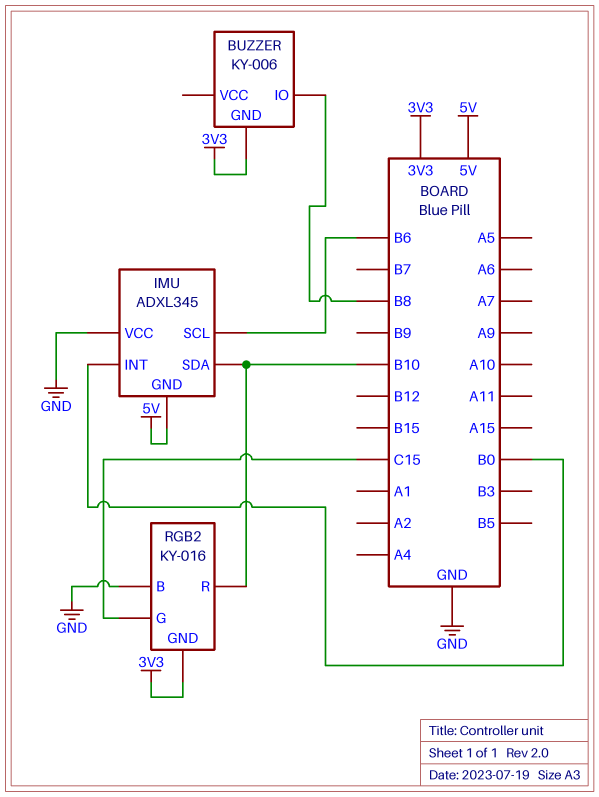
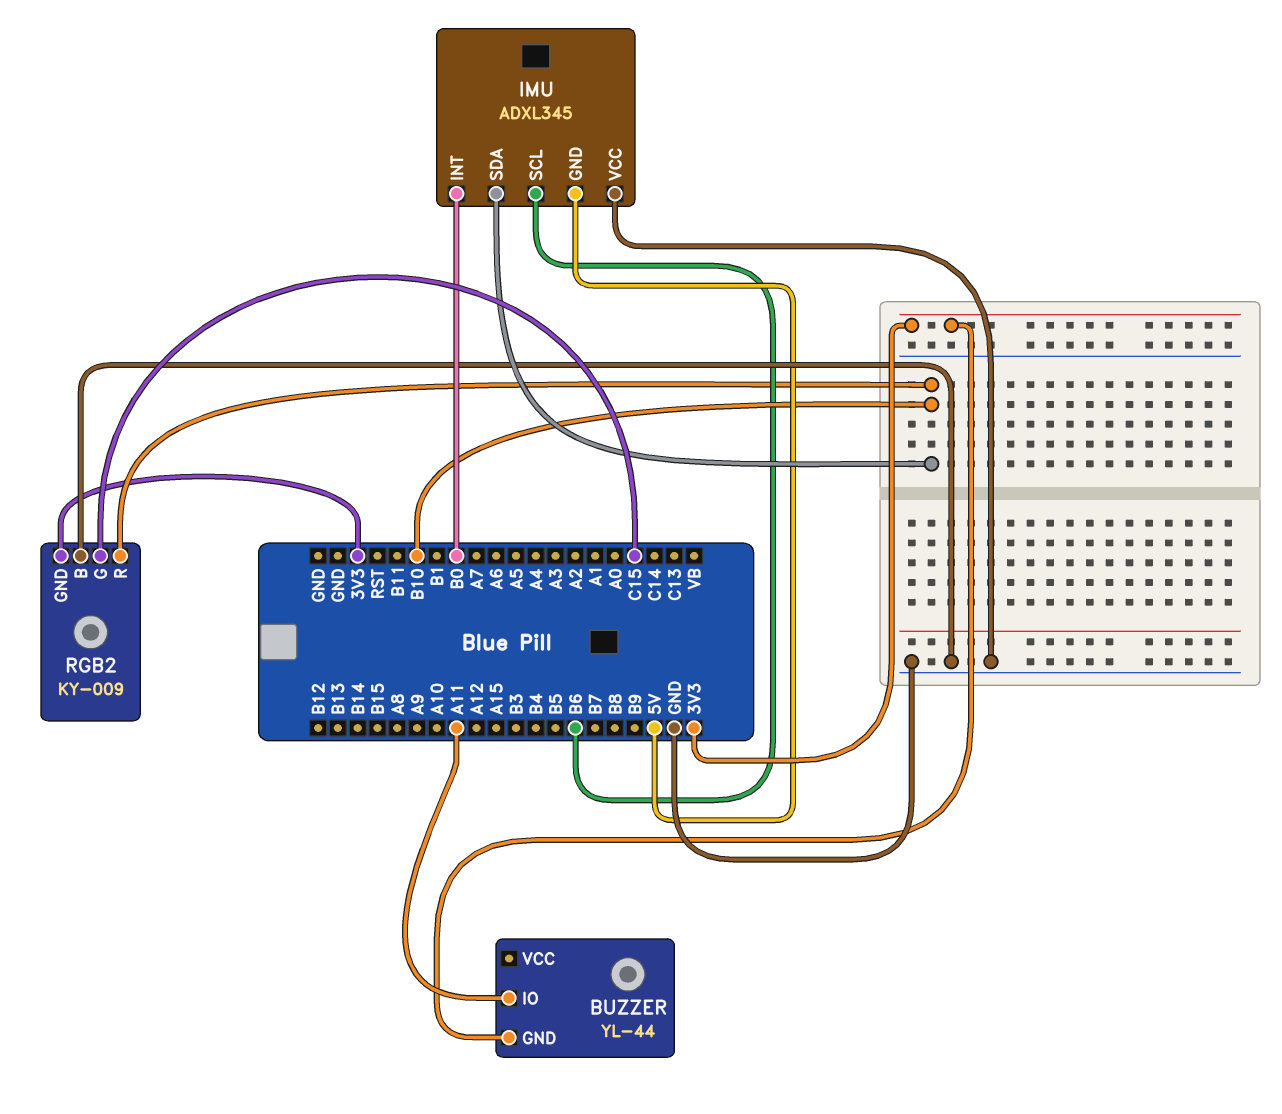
BUZZER: KY-006 -> YL-44
BUZZER pin IO: B8 -> A11
RGB2: KY-016 -> KY-009

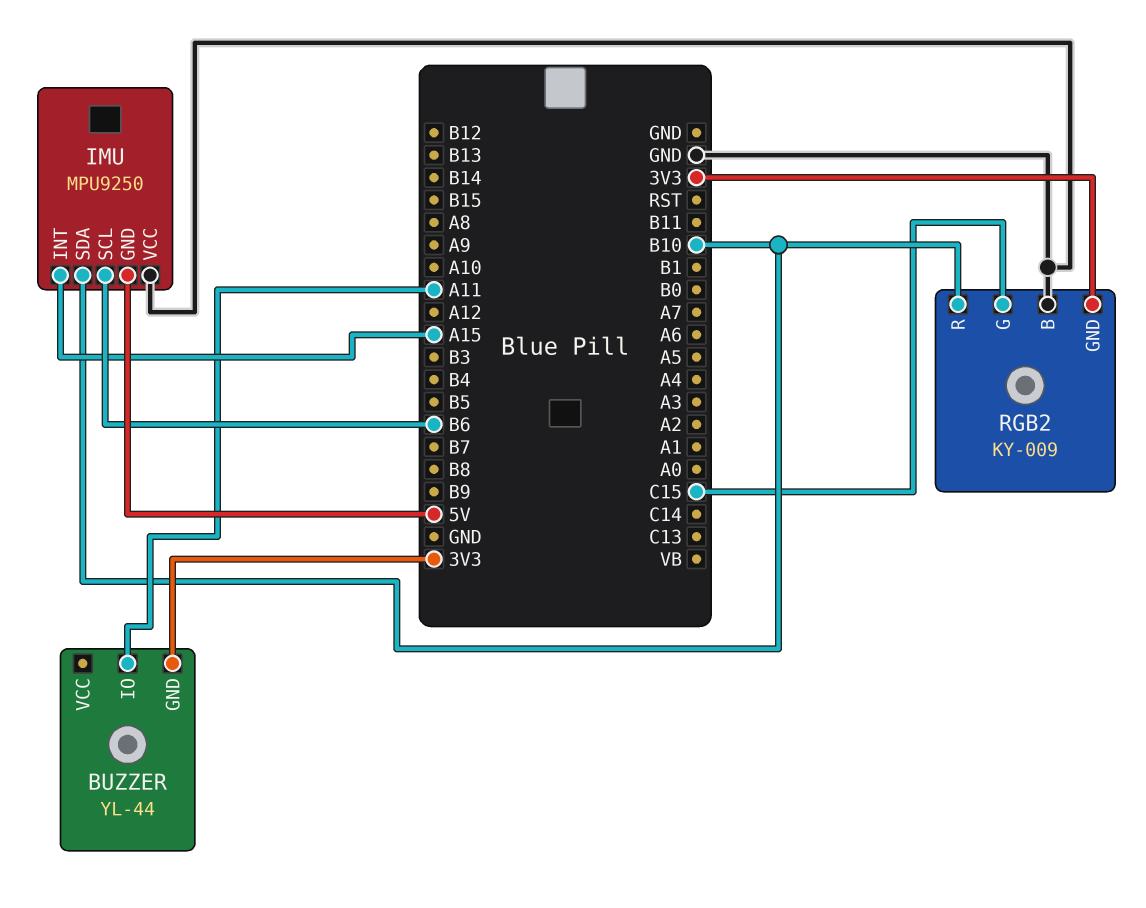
IMU: ADXL345 -> MPU9250
IMU pin INT: B0 -> A15

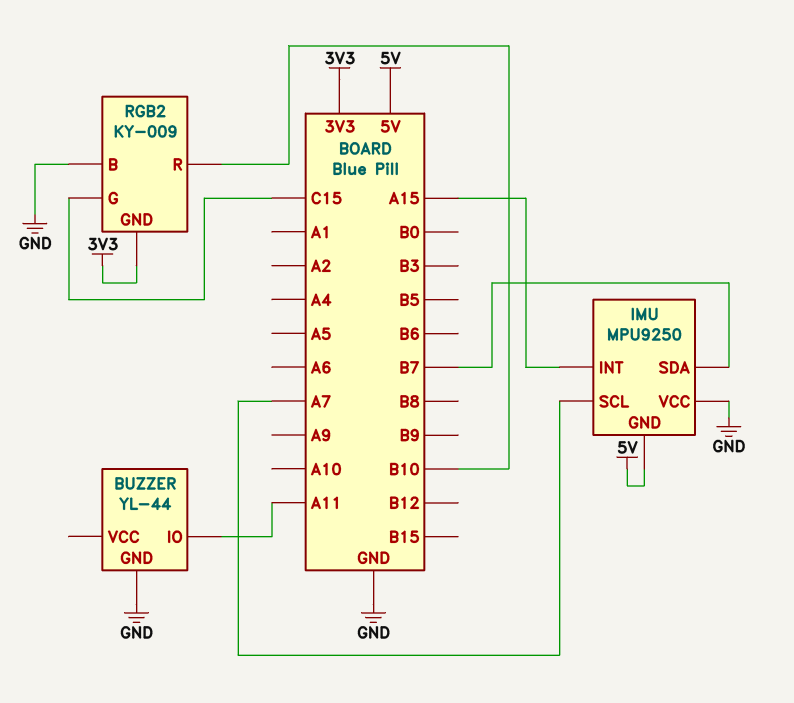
BUZZER pin GND: 3V3 -> GND
IMU pin SCL: B6 -> A7
IMU pin SDA: B10 -> B7

